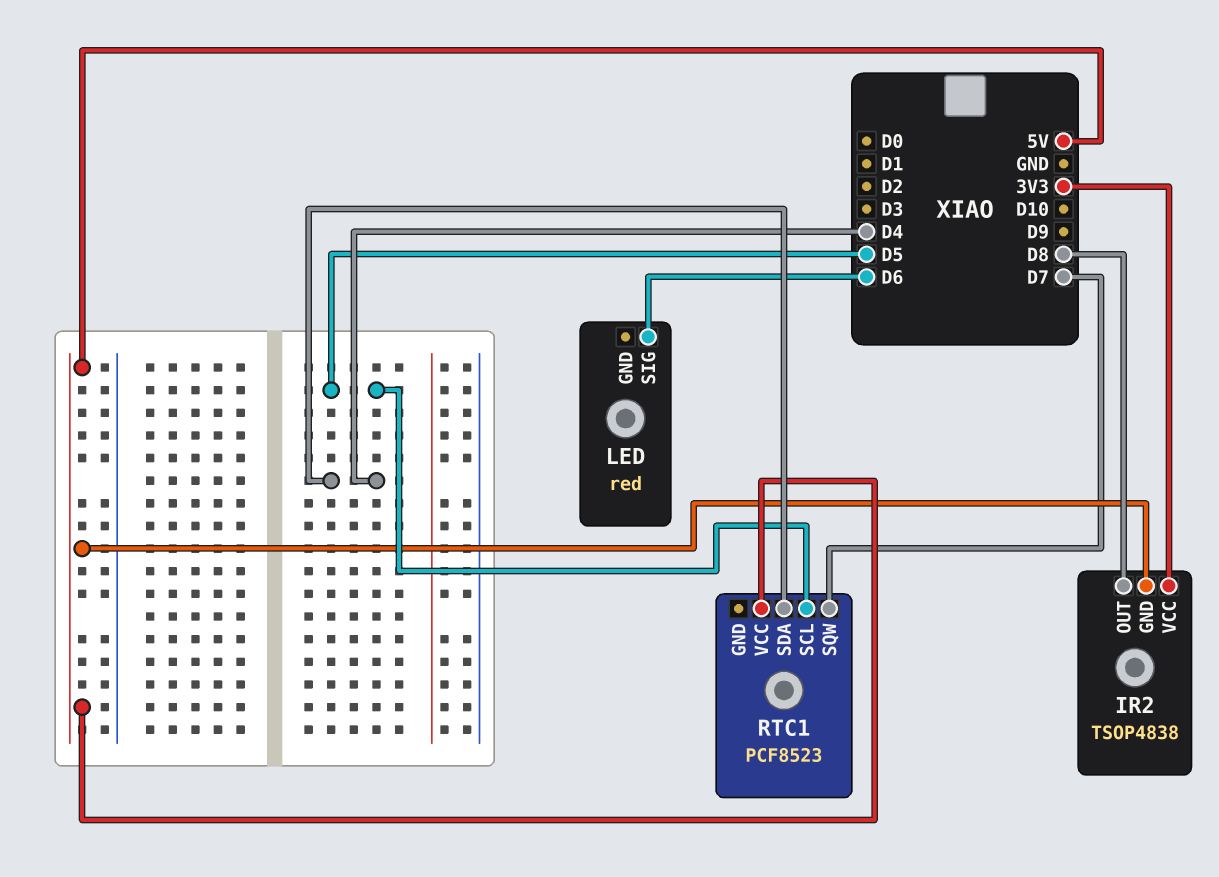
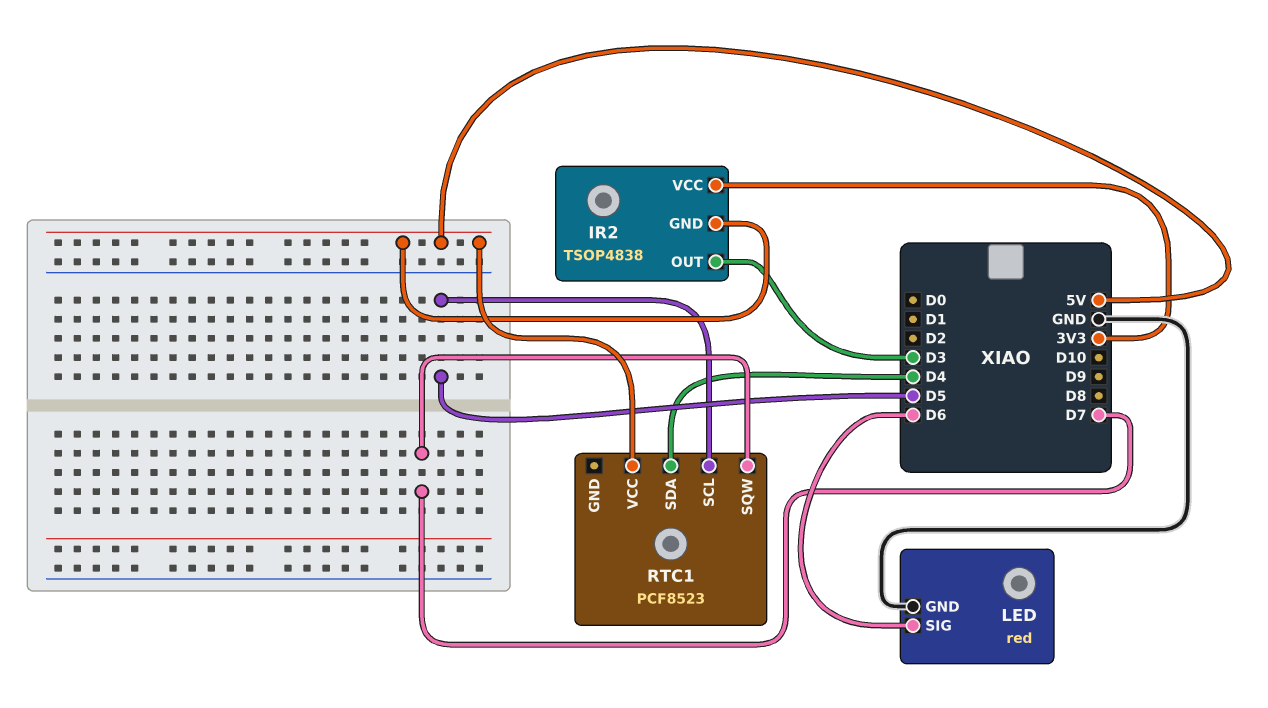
IR2 pin OUT: D8 -> D3
LED pin GND: none -> GND

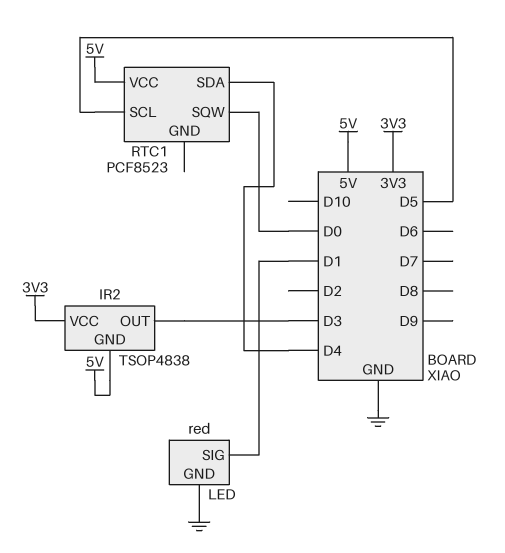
LED pin SIG: D6 -> D1
RTC1 pin SQW: D7 -> D0

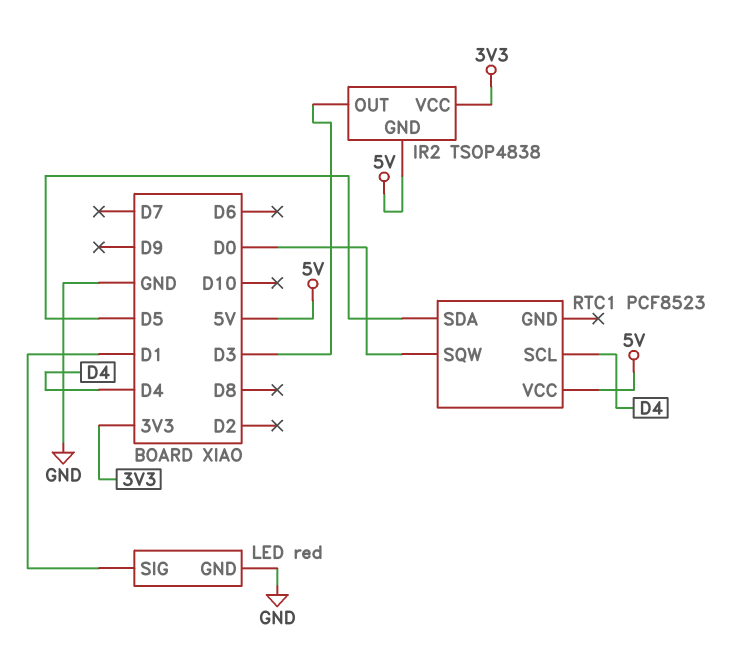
RTC1 pin SCL: D5 -> D4
RTC1 pin SDA: D4 -> D5

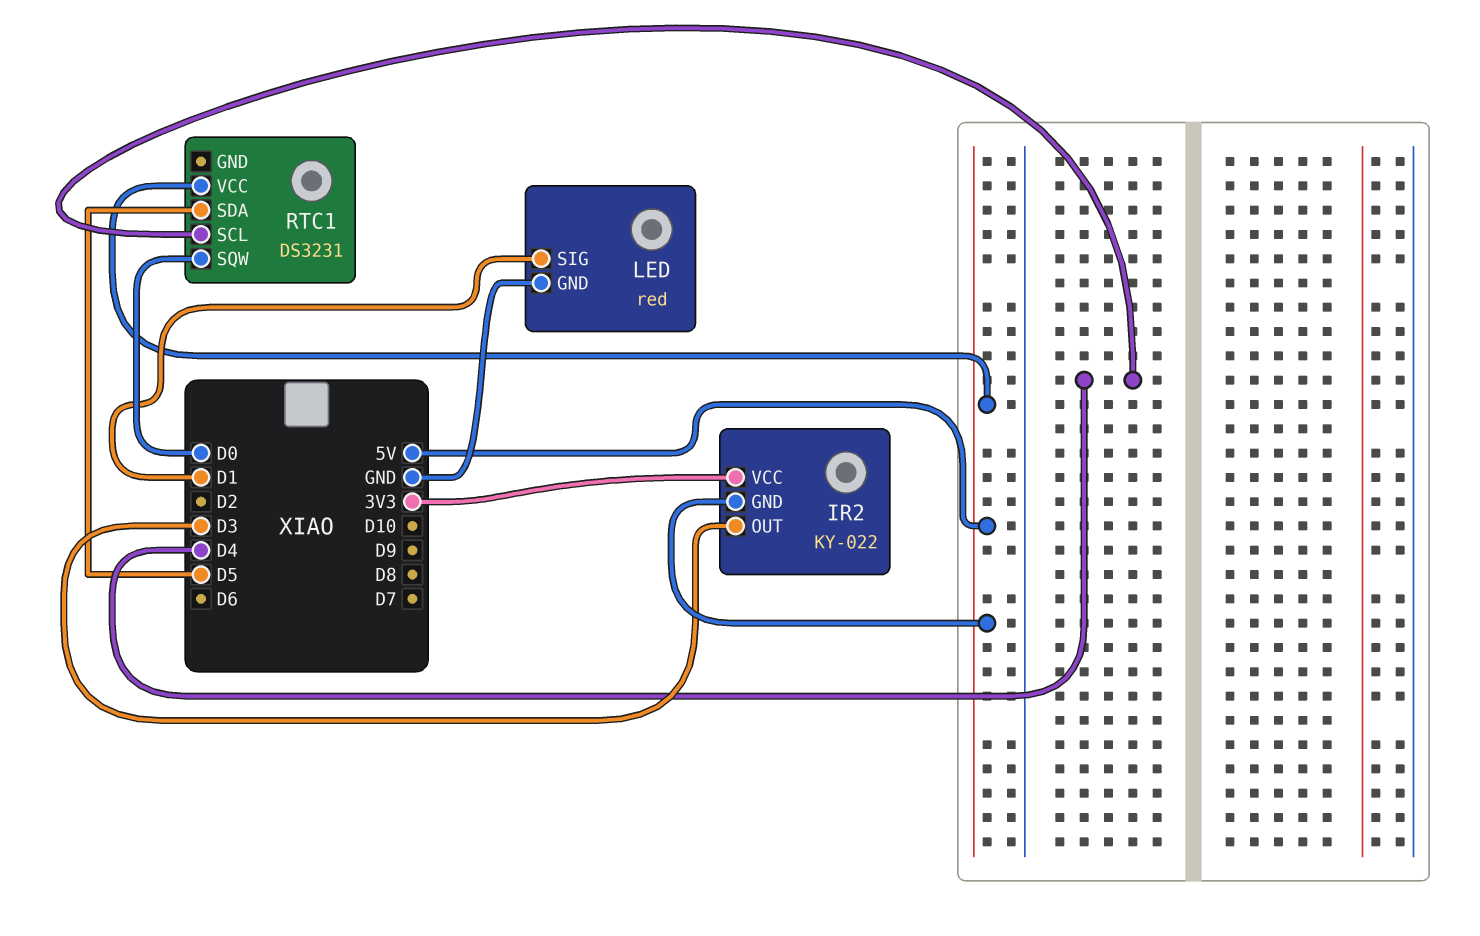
IR2: TSOP4838 -> KY-022
RTC1: PCF8523 -> DS3231

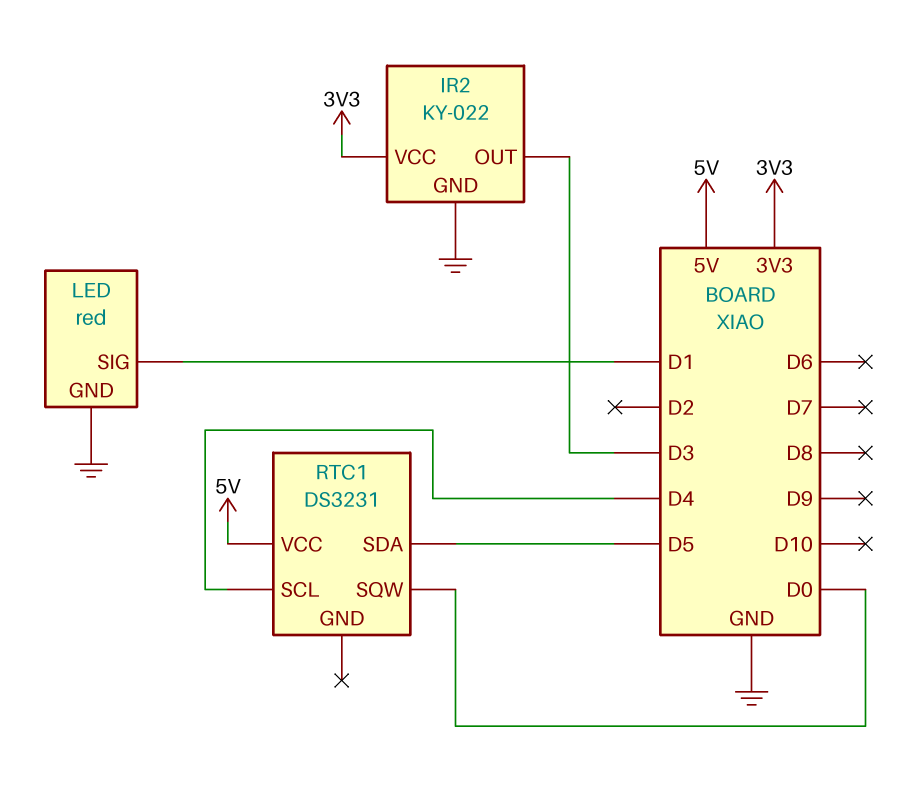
IR2 pin GND: 5V -> GND

